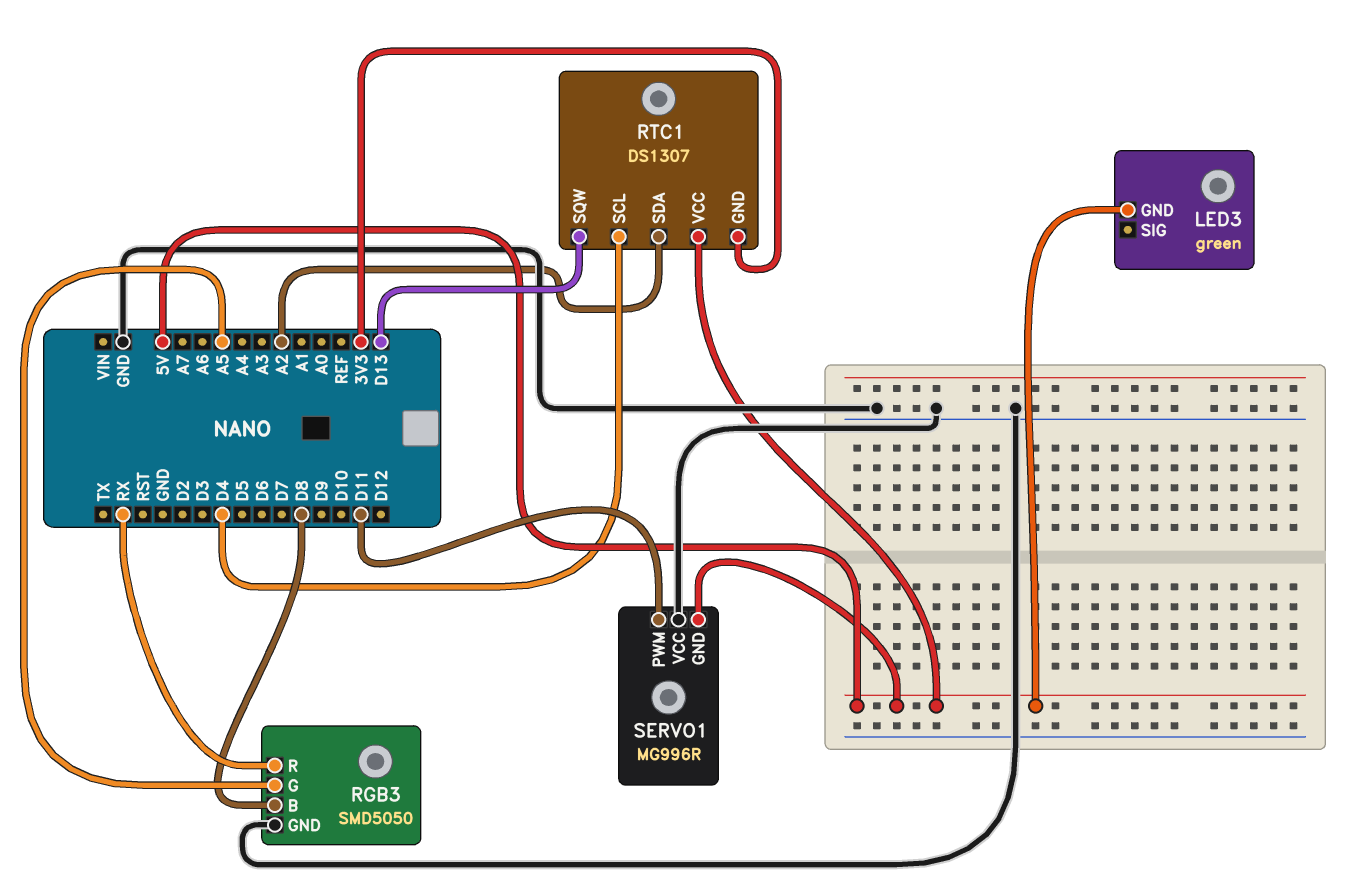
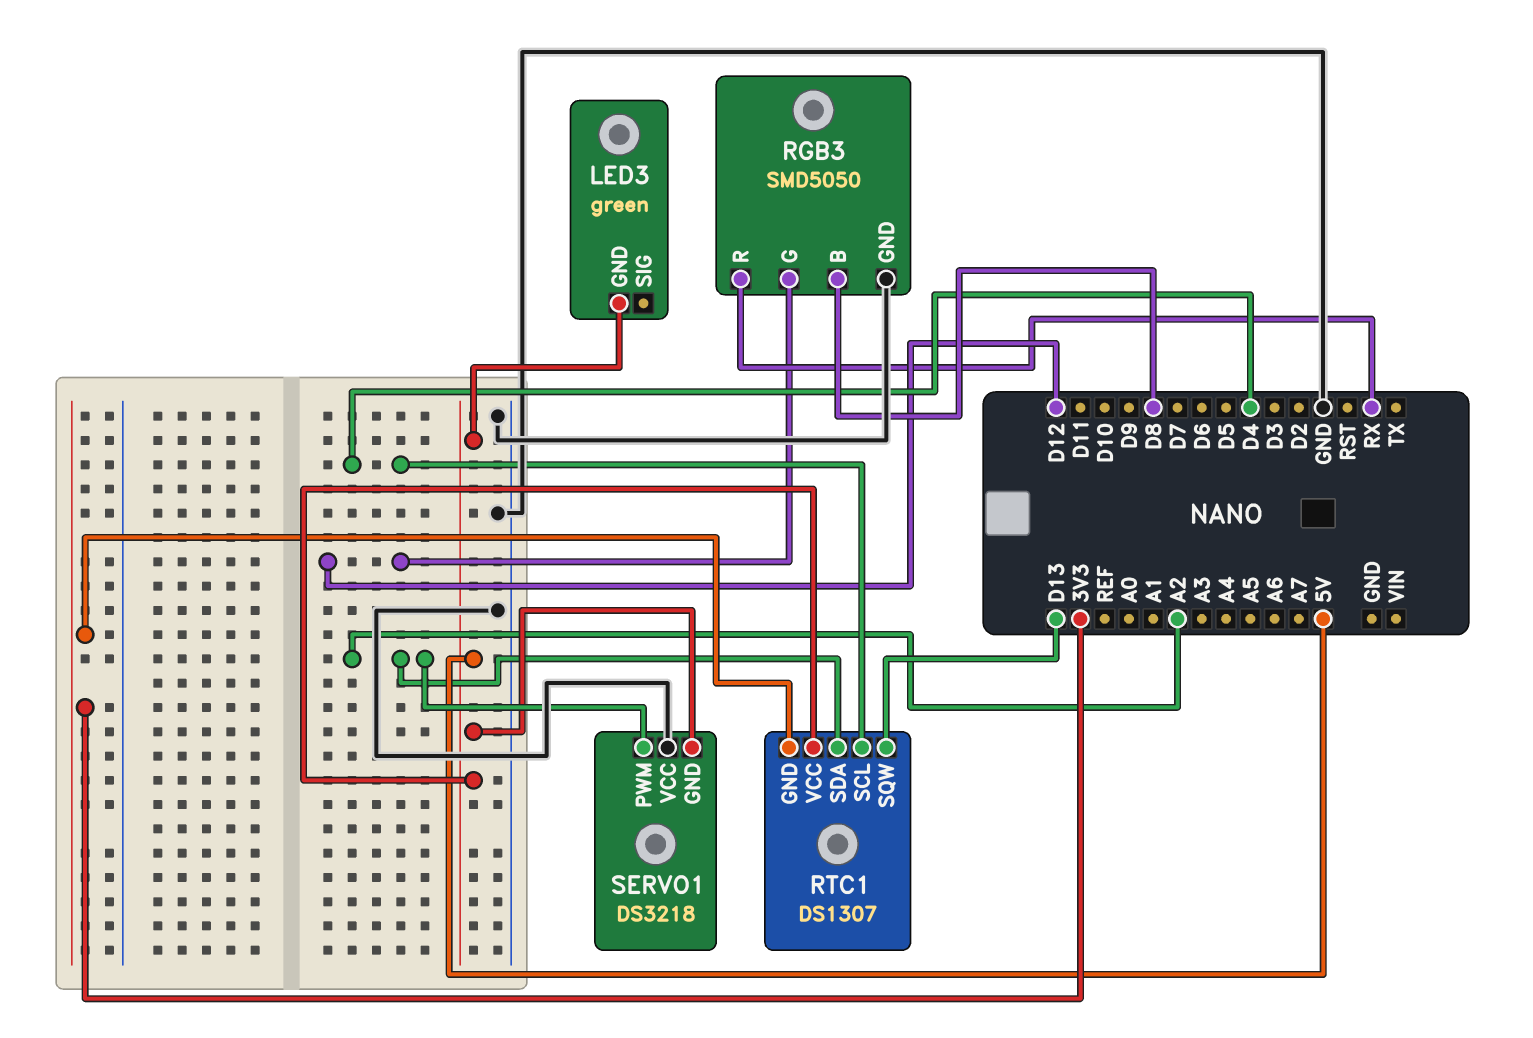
RGB3 pin G: A5 -> D12
SERVO1: MG996R -> DS3218
SERVO1 pin PWM: D11 -> A2

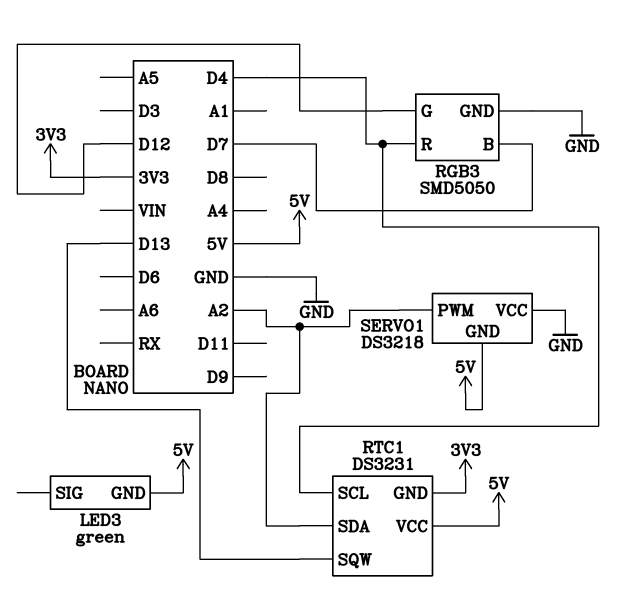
RGB3 pin B: D8 -> D7
RGB3 pin R: RX -> D4
RTC1: DS1307 -> DS3231

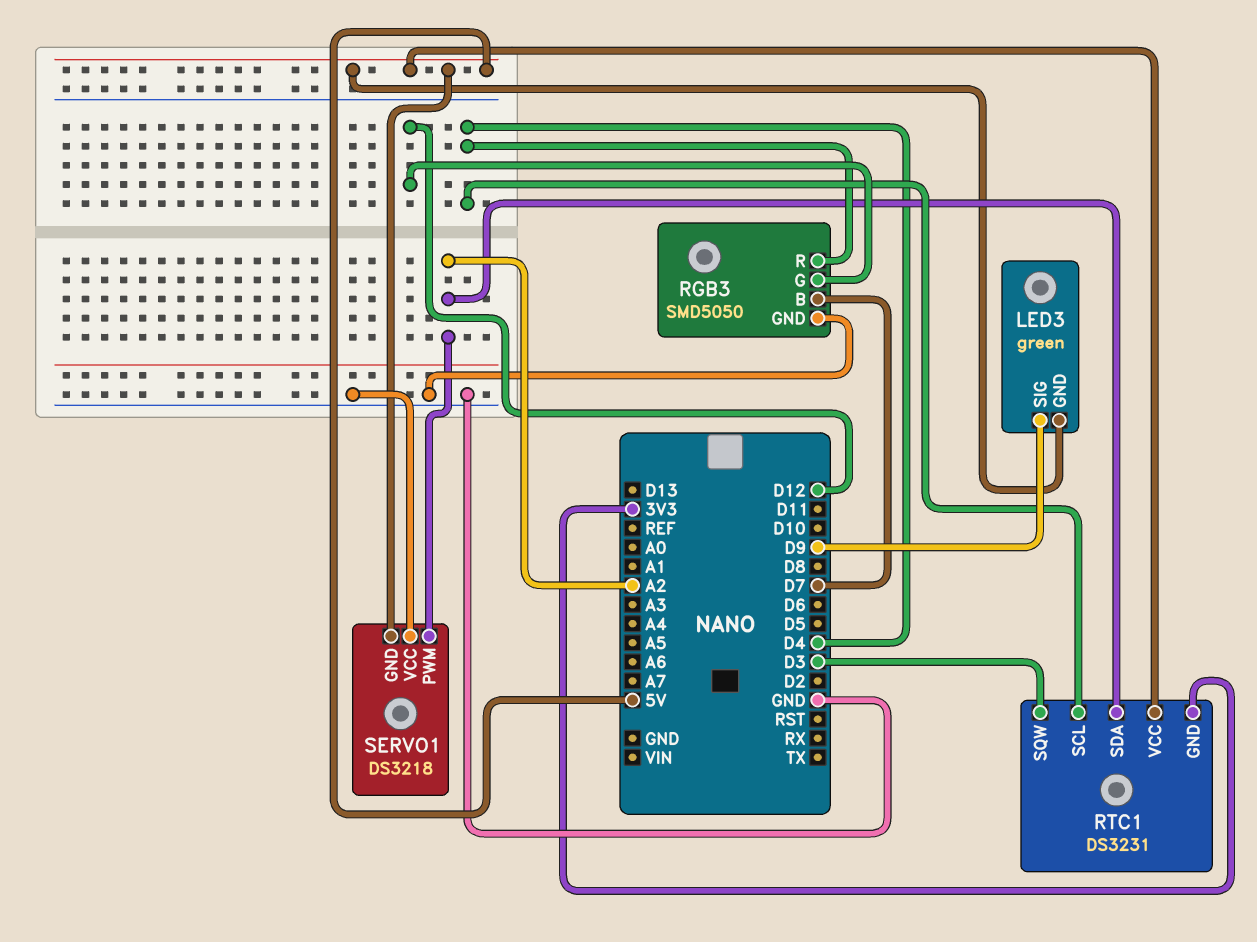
LED3 pin SIG: none -> D9
RTC1 pin SQW: D13 -> D3

